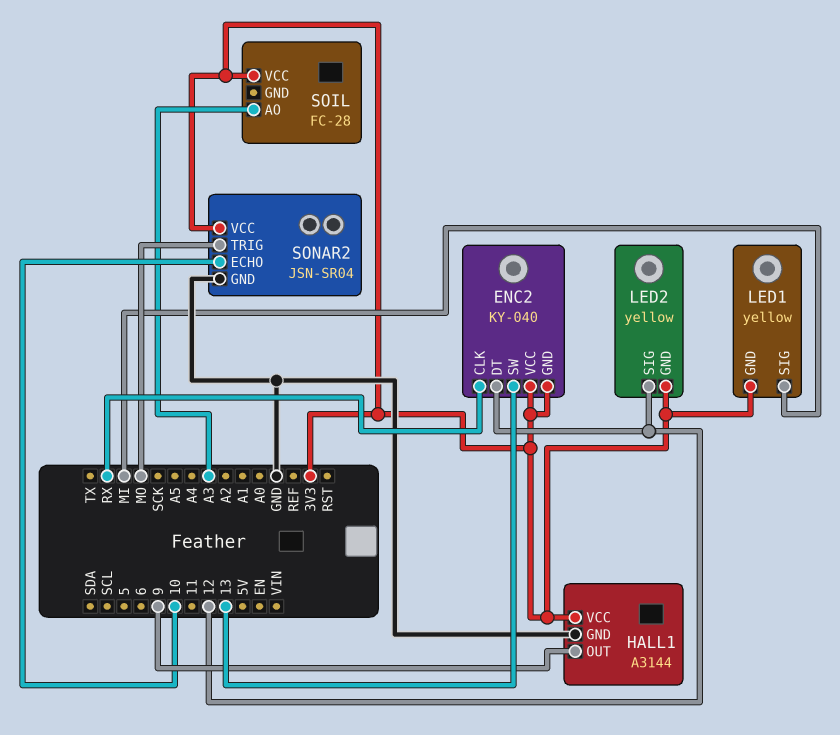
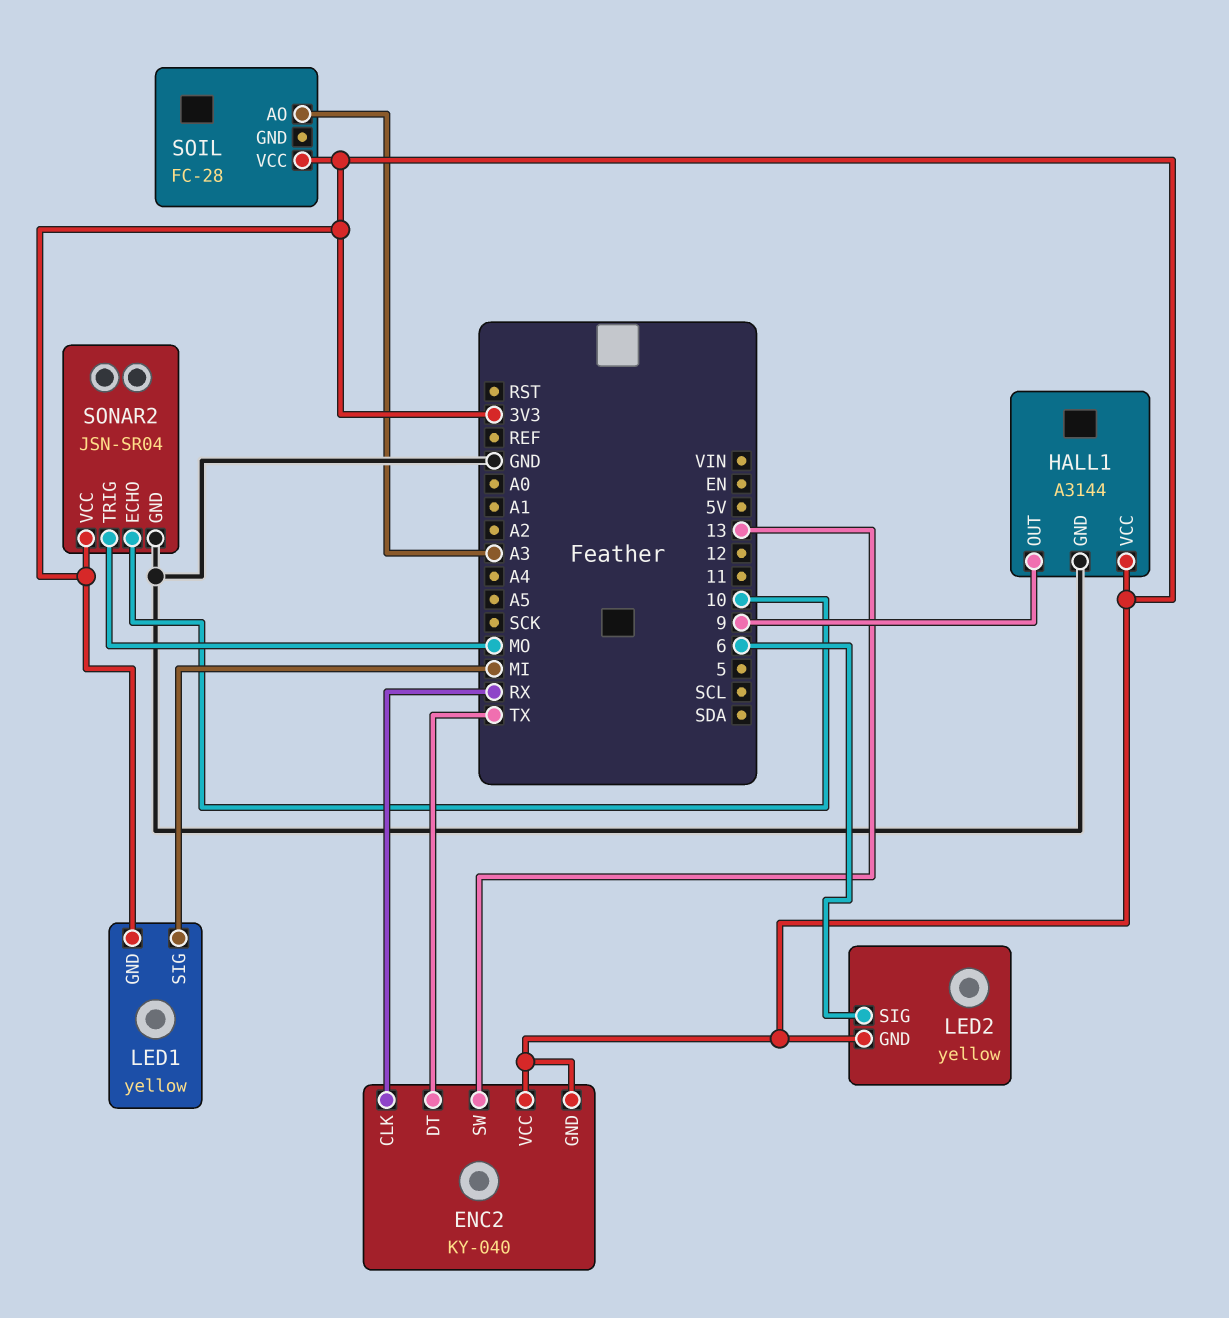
ENC2 pin DT: 12 -> TX
LED2 pin SIG: 12 -> 6

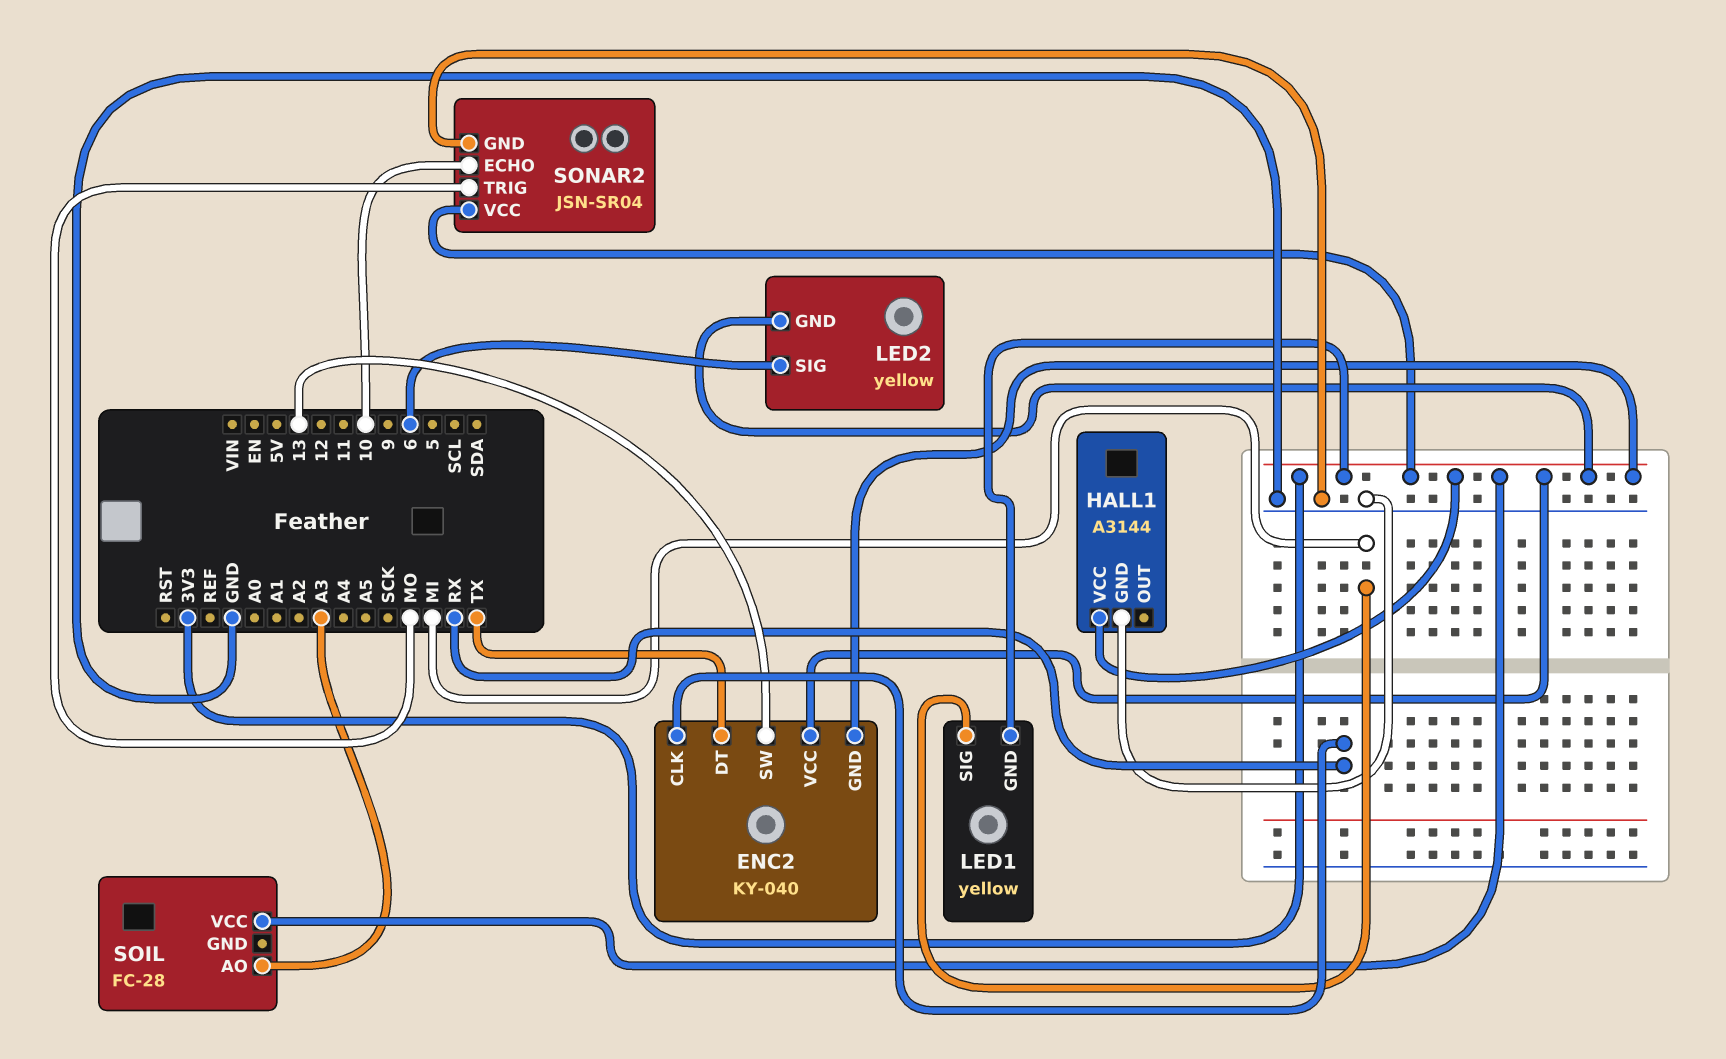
HALL1 pin OUT: 9 -> none

